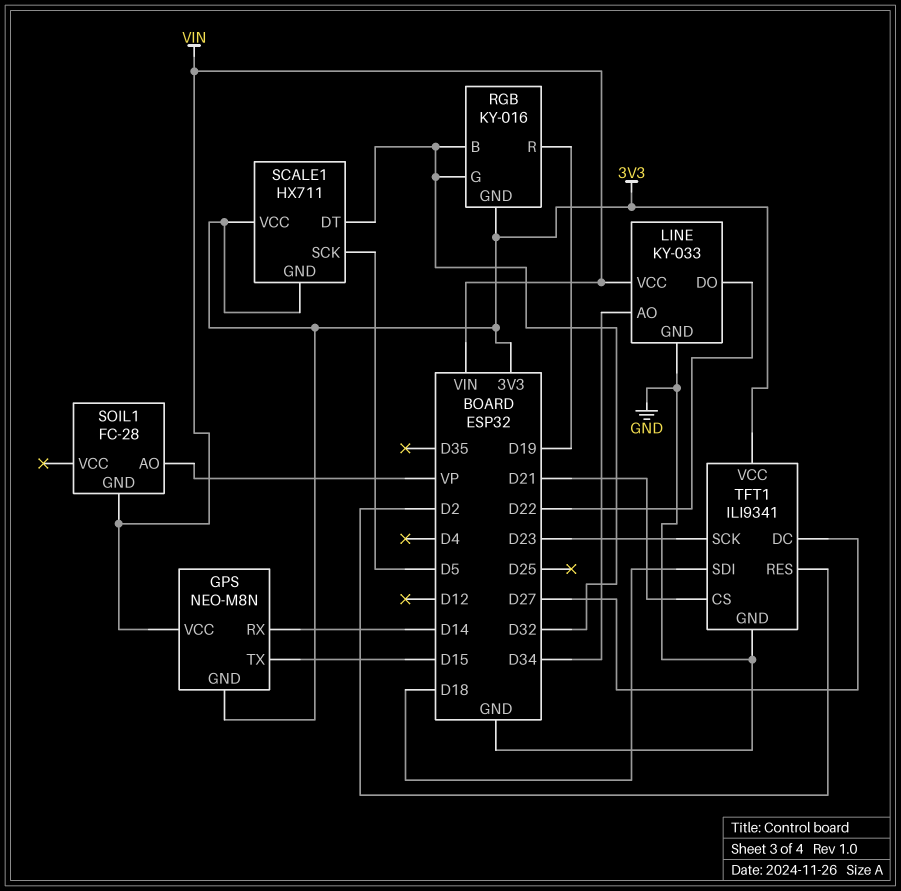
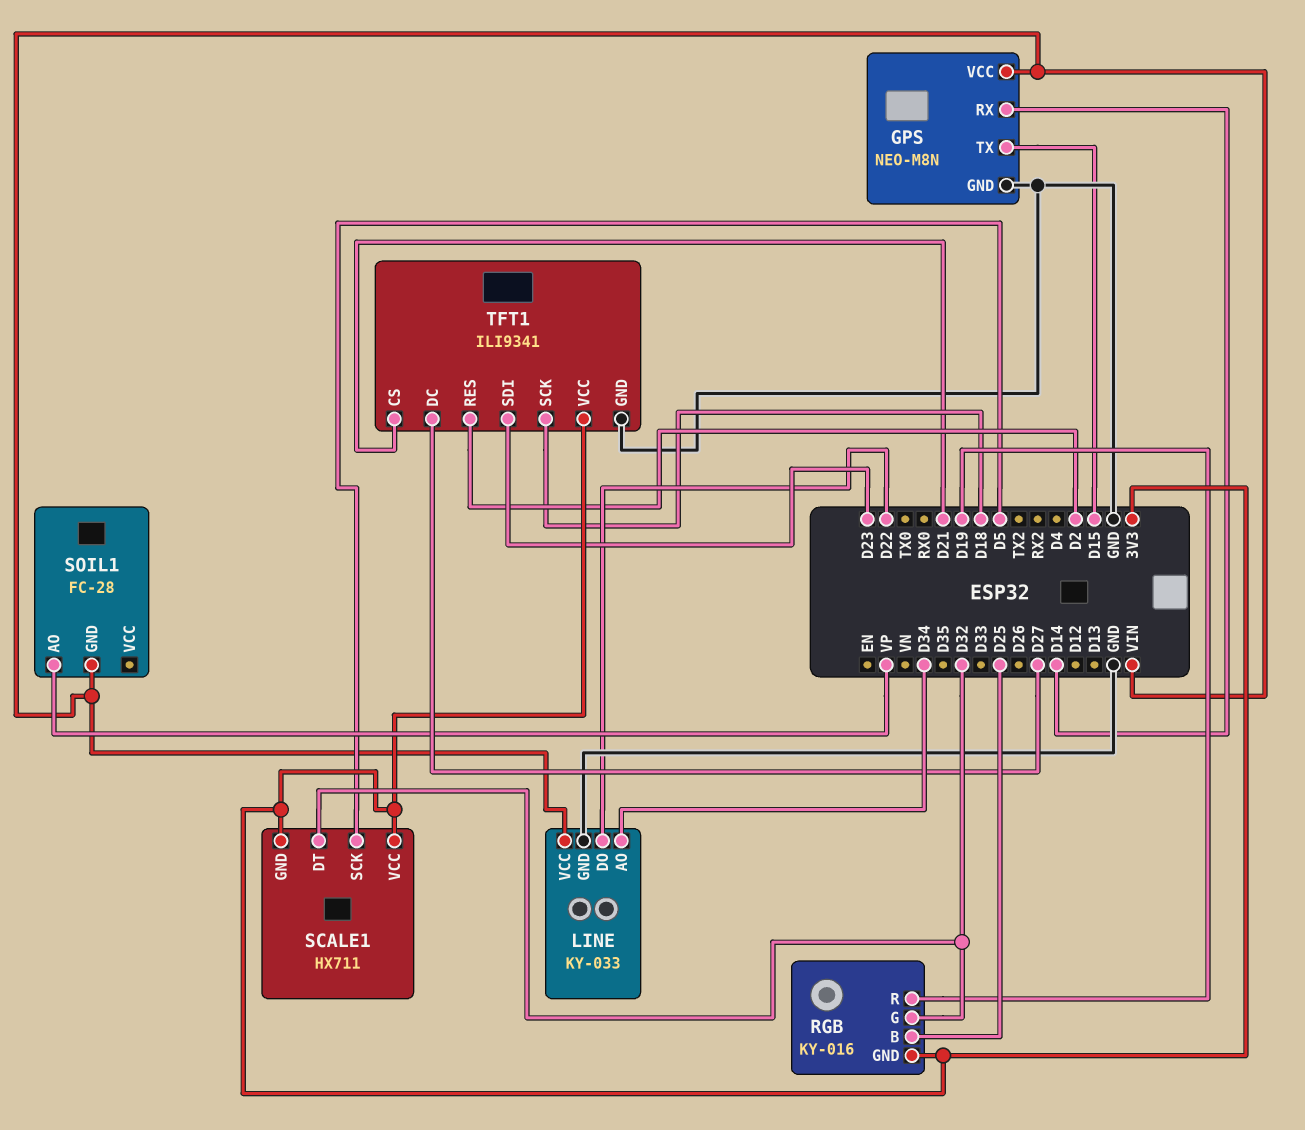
GPS pin GND: 3V3 -> GND
RGB pin B: D32 -> D25
TFT1 pin SCK: D23 -> D18
TFT1 pin SDI: D18 -> D23

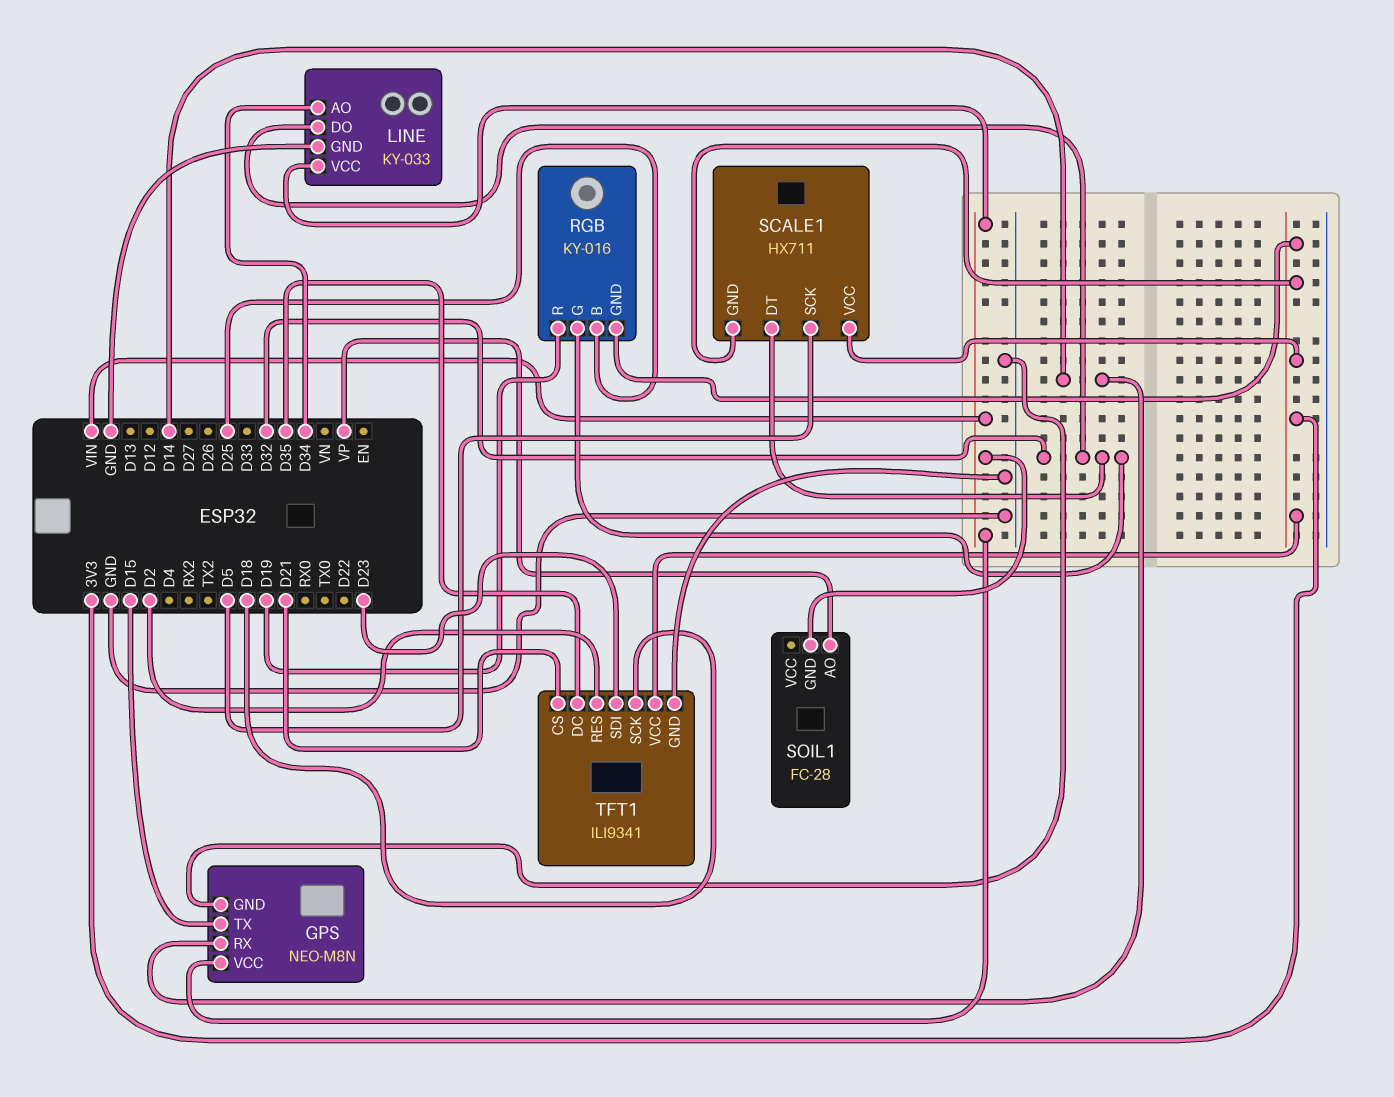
LINE pin DO: D22 -> D32
TFT1 pin DC: D27 -> D35

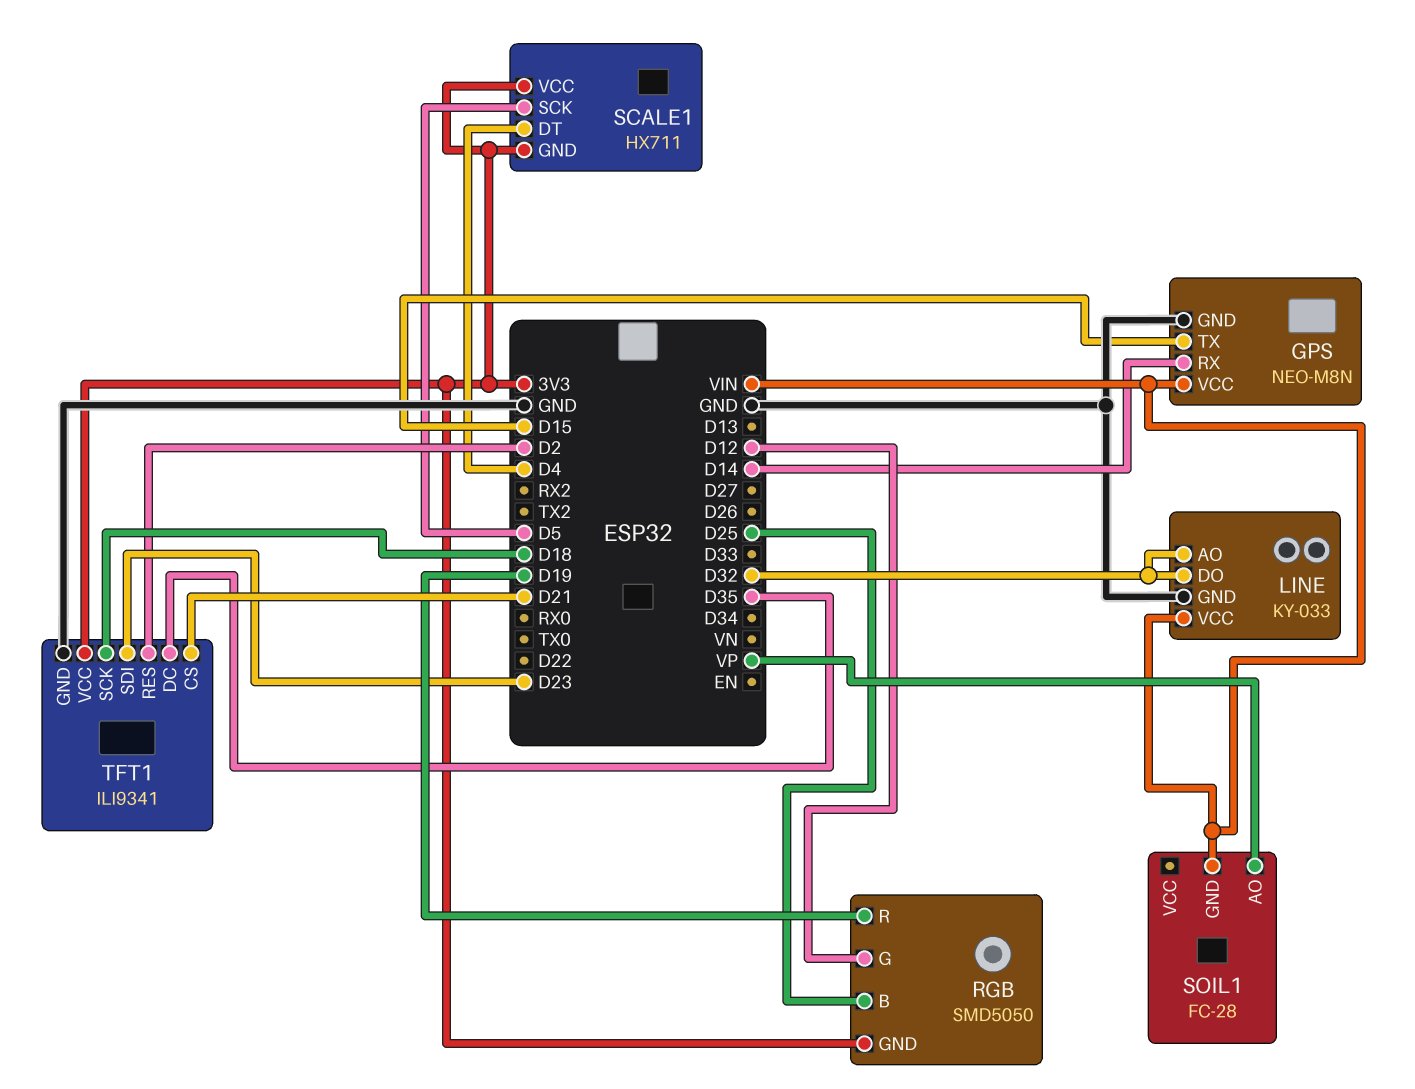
LINE pin AO: D34 -> D32
RGB: KY-016 -> SMD5050
RGB pin G: D32 -> D12
SCALE1 pin DT: D32 -> D4

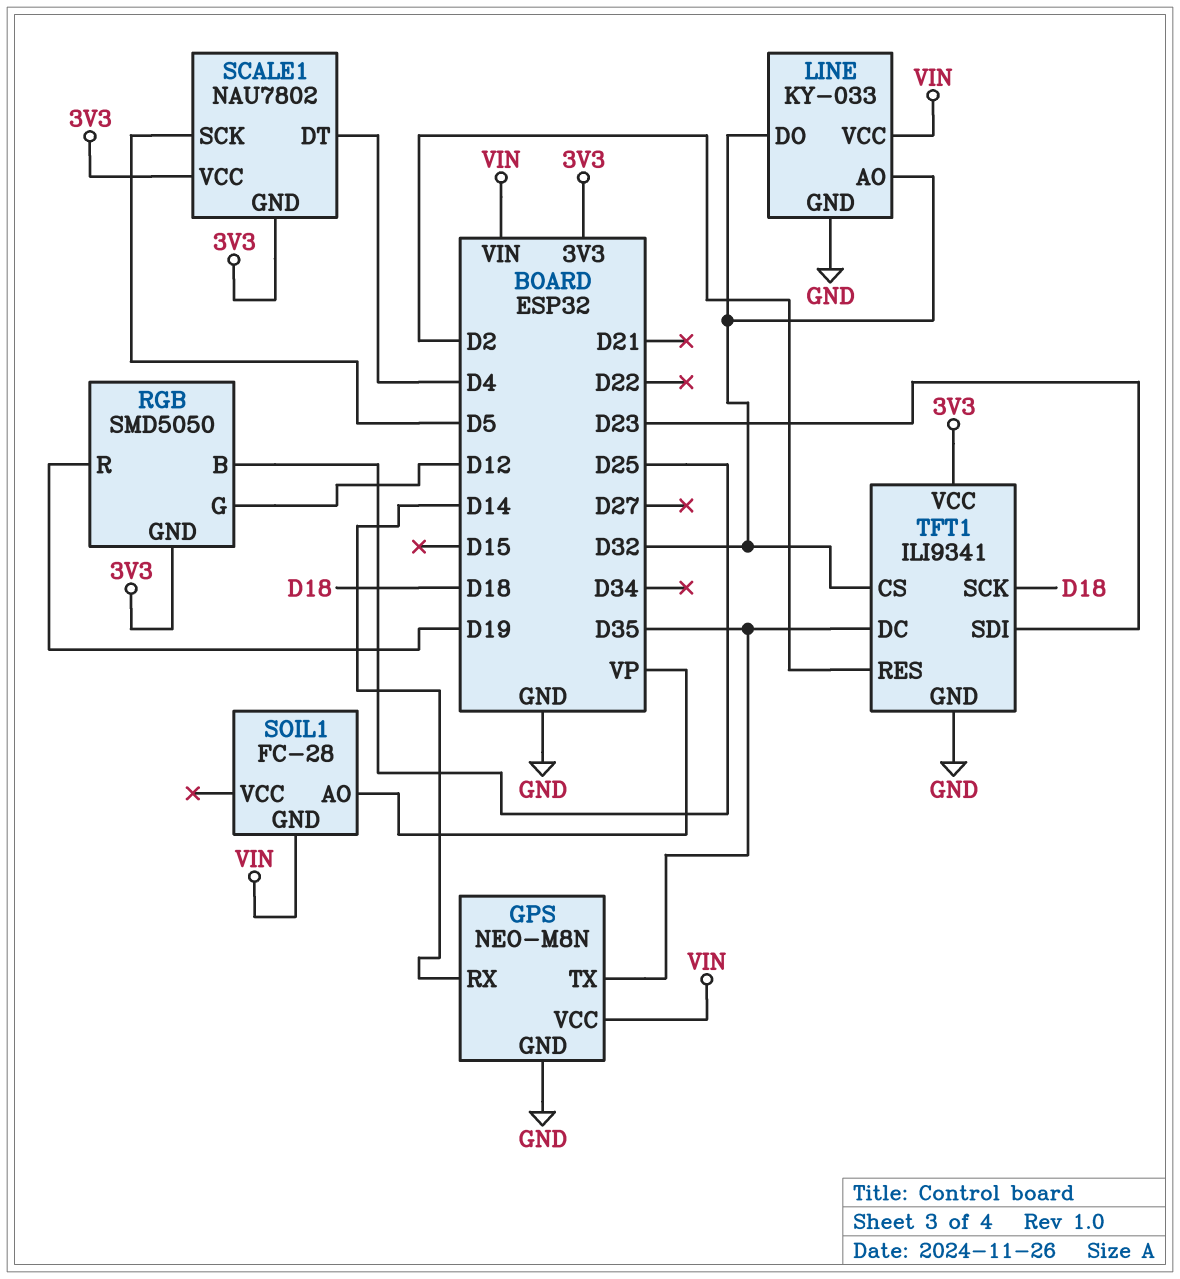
GPS pin TX: D15 -> D35
SCALE1: HX711 -> NAU7802
TFT1 pin CS: D21 -> D32

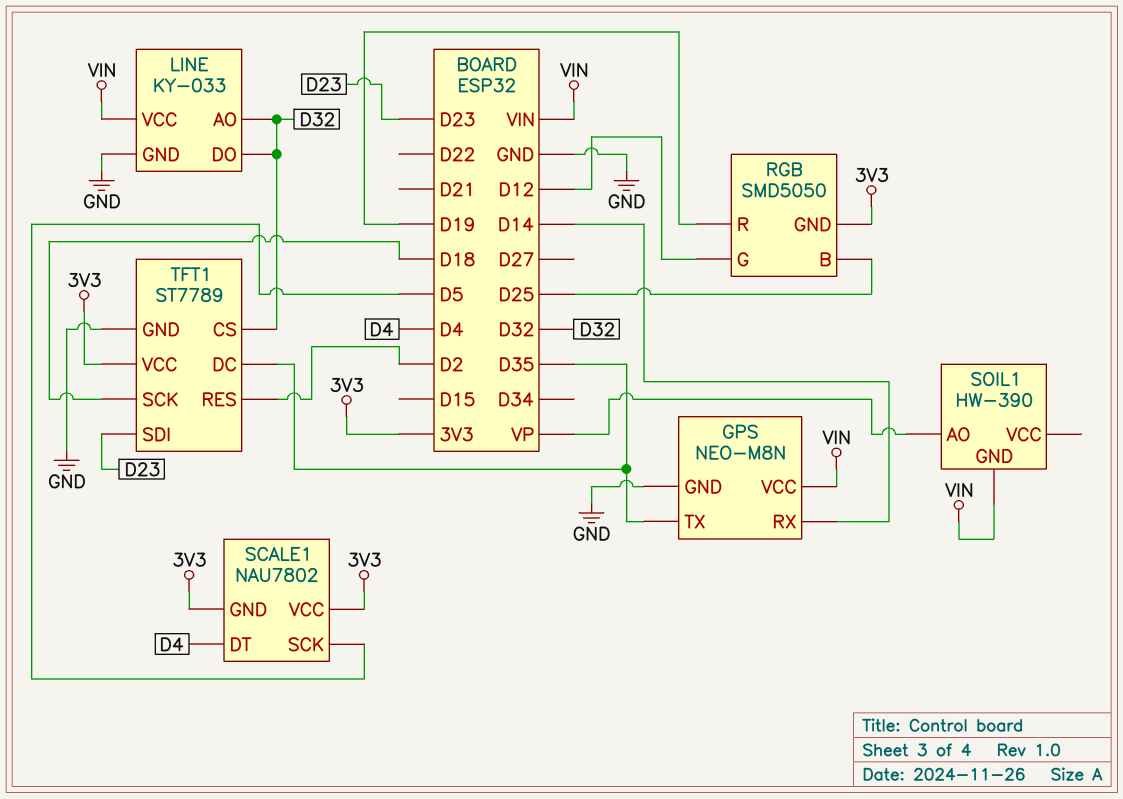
SOIL1: FC-28 -> HW-390
TFT1: ILI9341 -> ST7789

